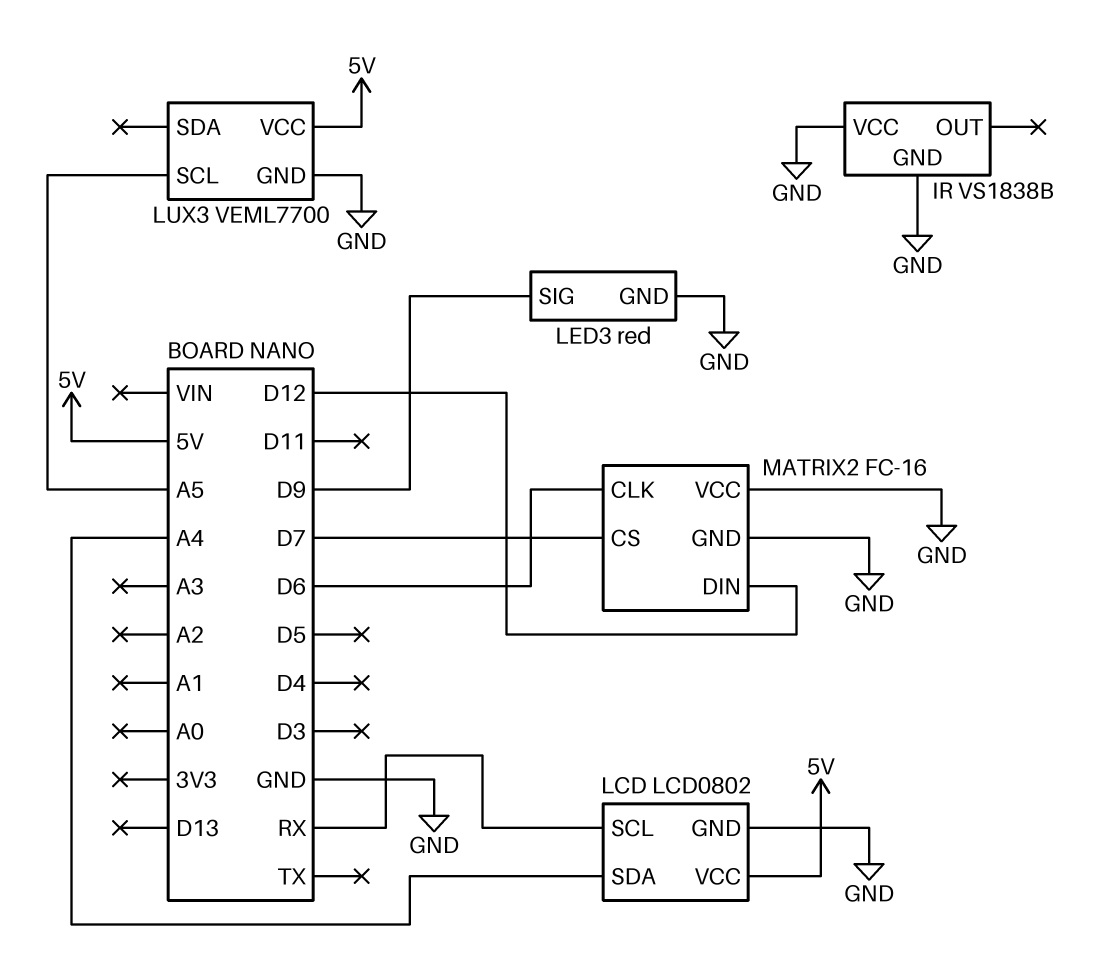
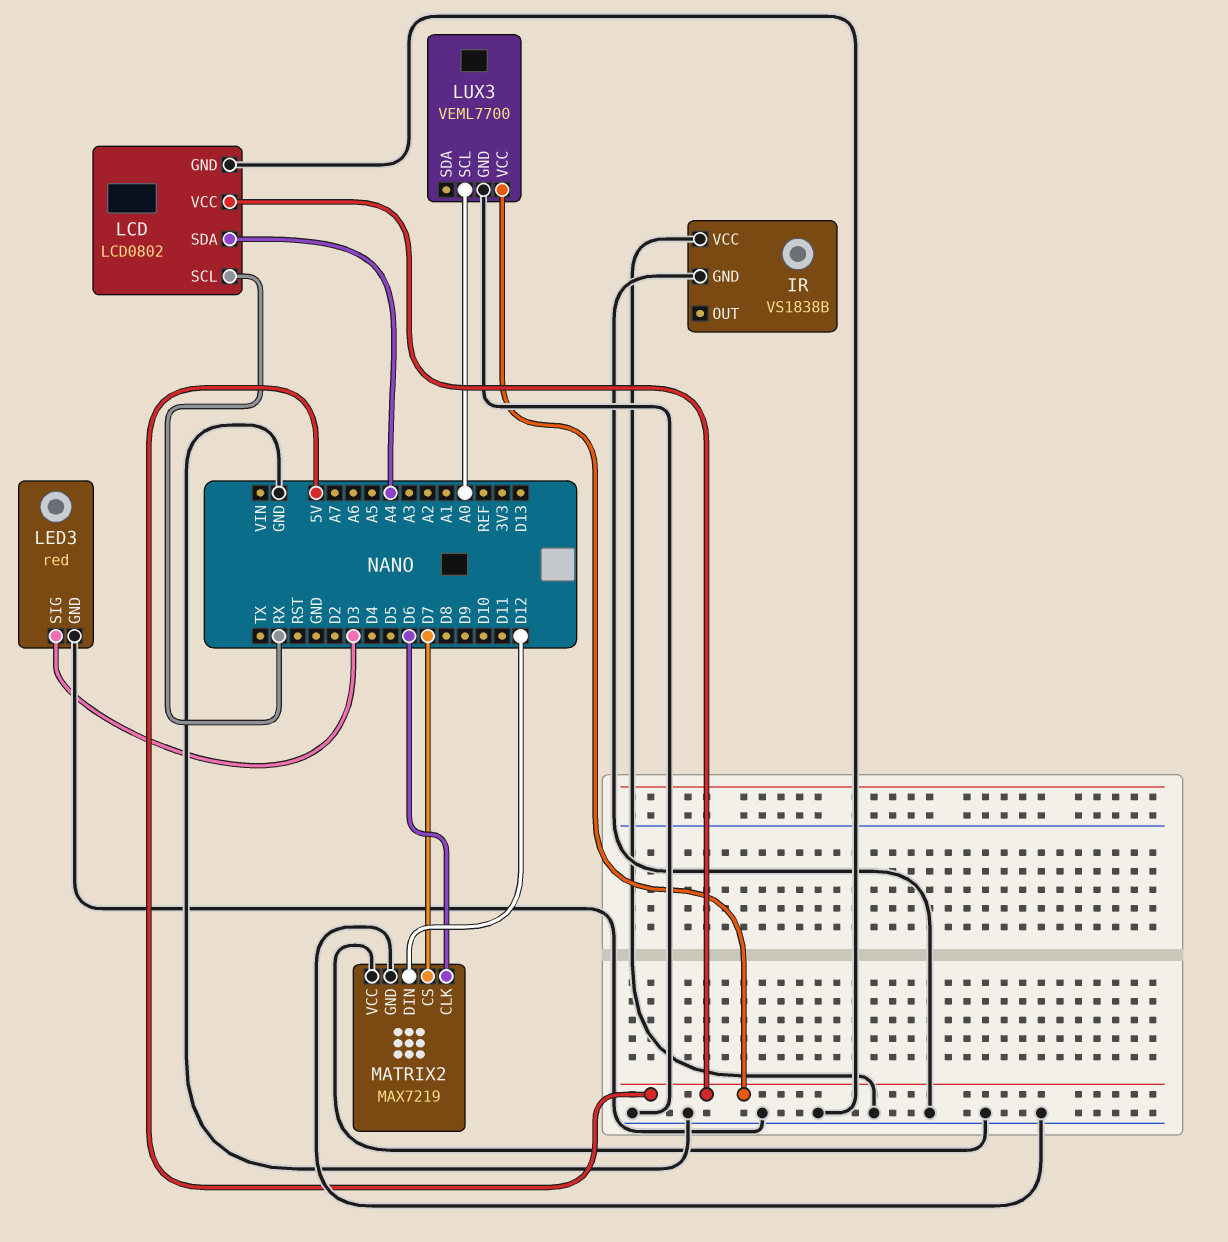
LED3 pin SIG: D9 -> D3
LUX3 pin SCL: A5 -> A0
MATRIX2: FC-16 -> MAX7219

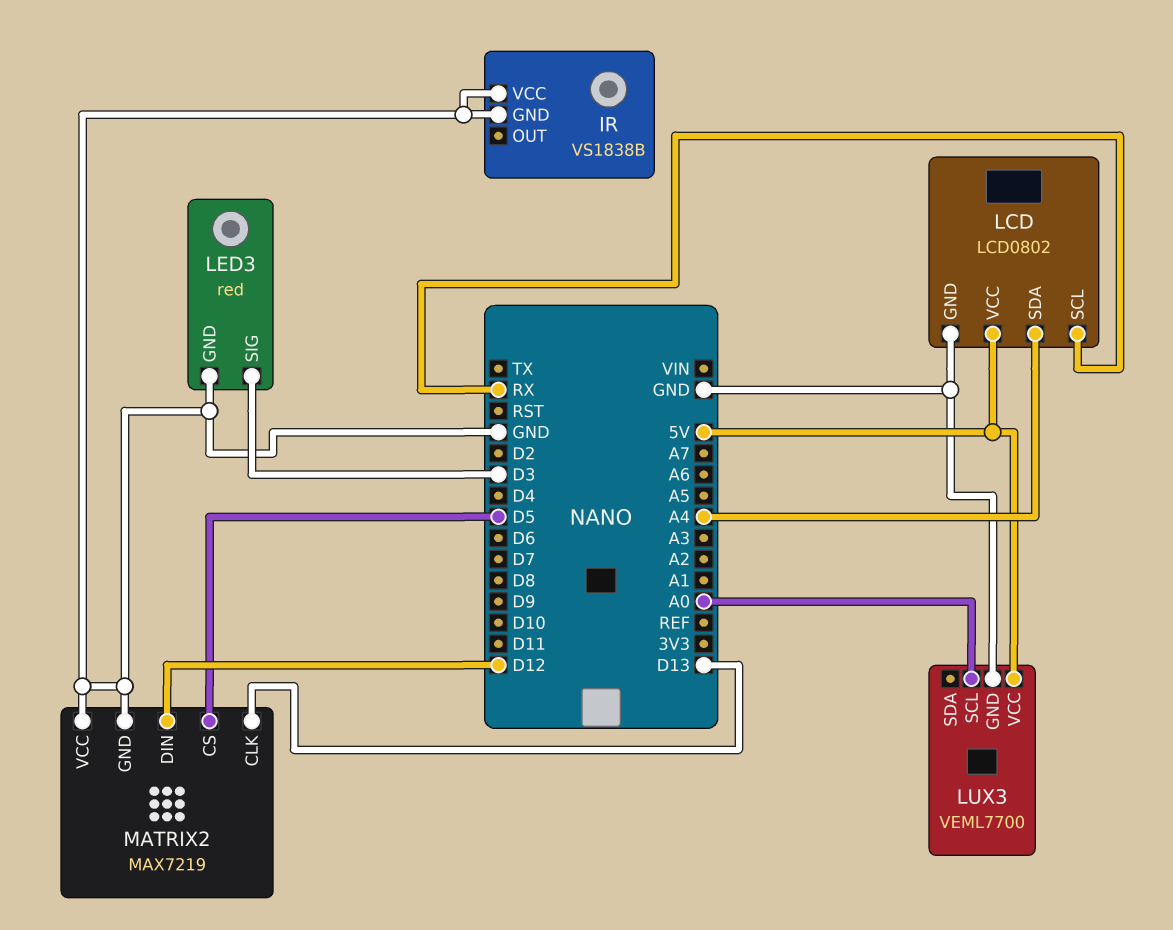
MATRIX2 pin CLK: D6 -> D13
MATRIX2 pin CS: D7 -> D5

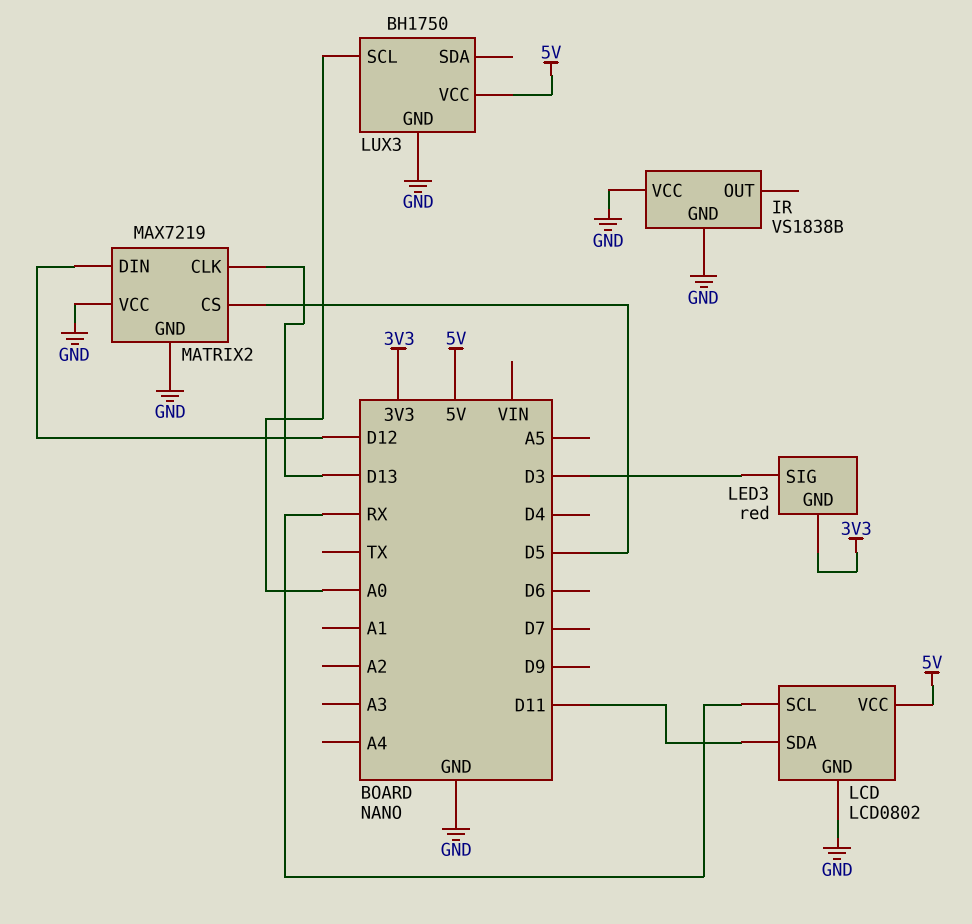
LCD pin SDA: A4 -> D11
LED3 pin GND: GND -> 3V3
LUX3: VEML7700 -> BH1750

